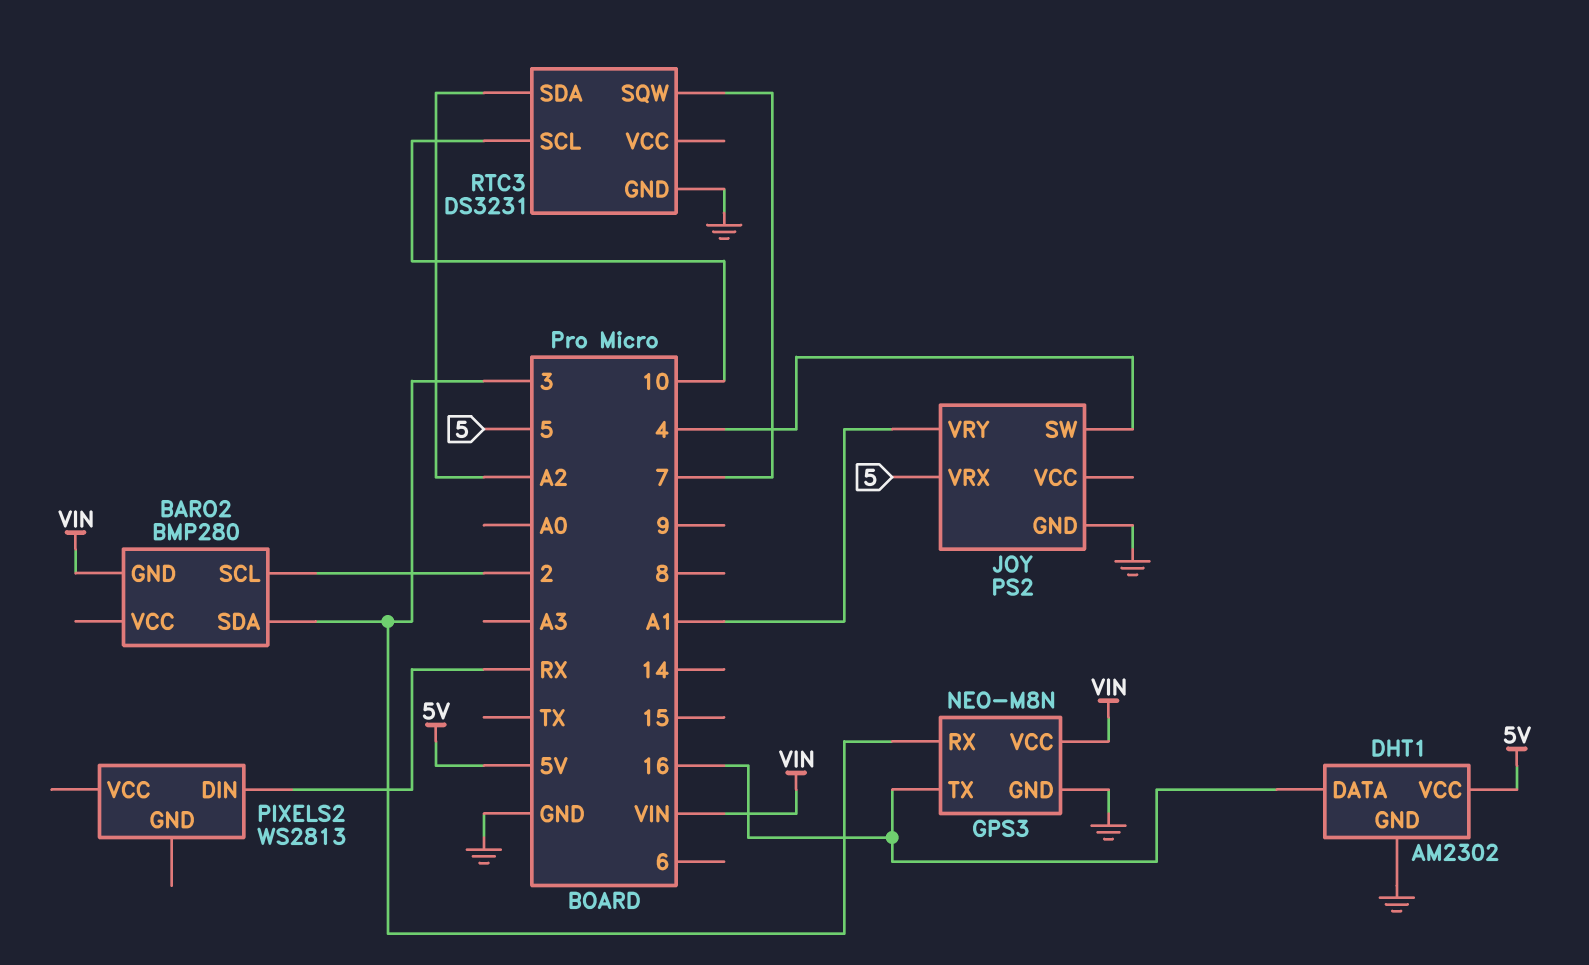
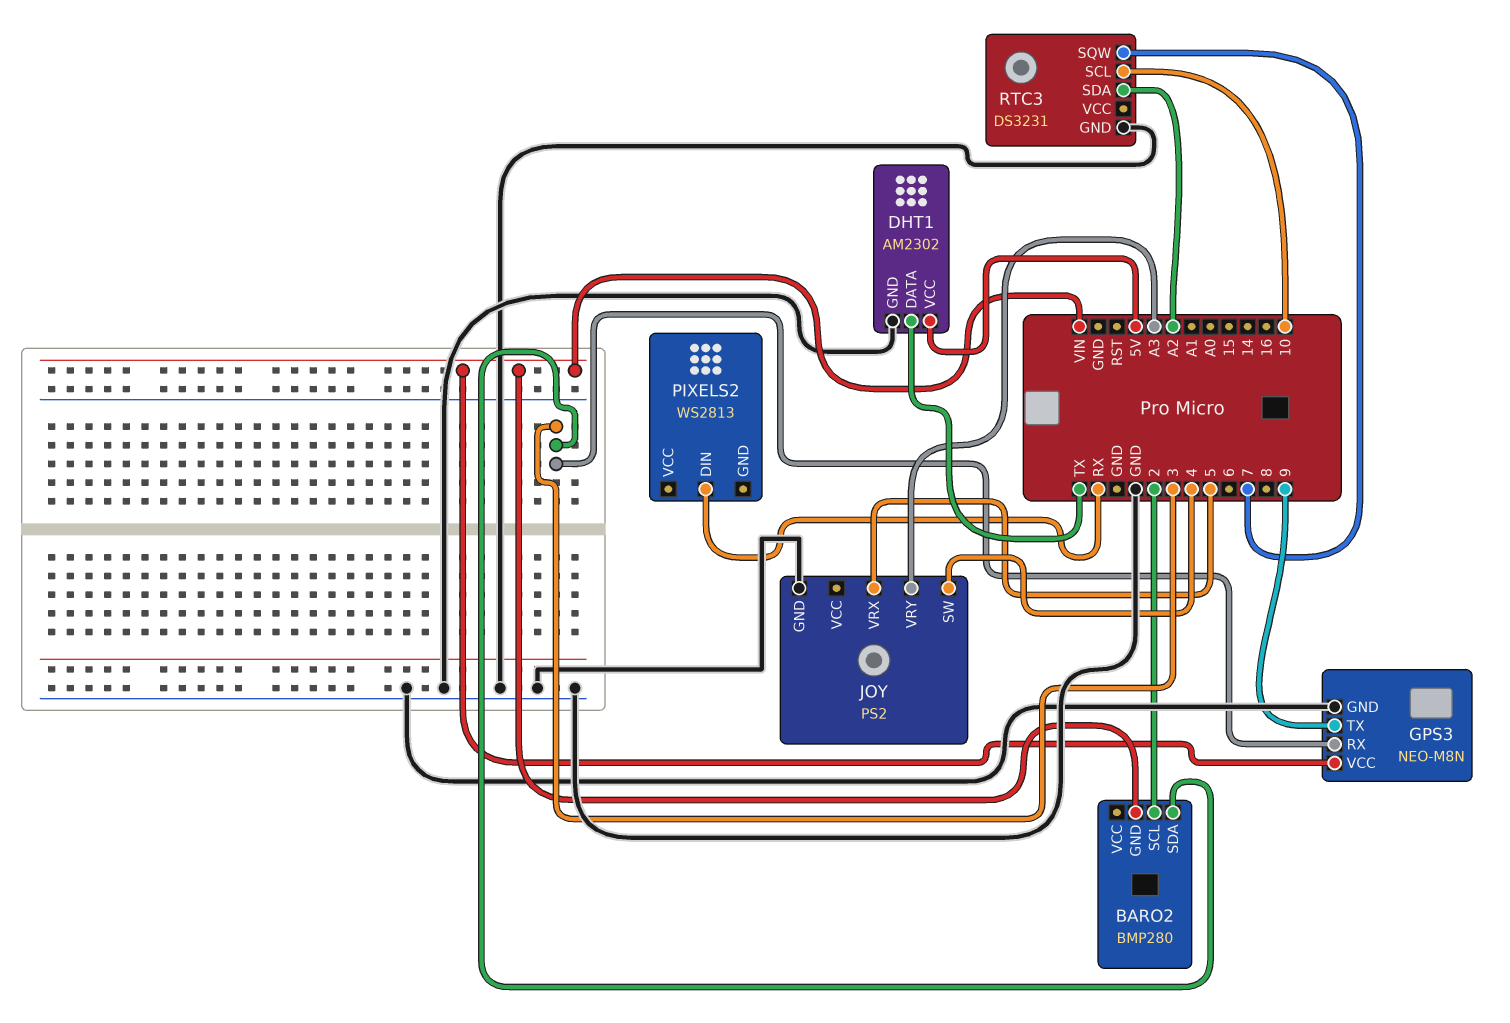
DHT1 pin DATA: 16 -> TX
GPS3 pin TX: 16 -> 9
JOY pin VRY: A1 -> A3

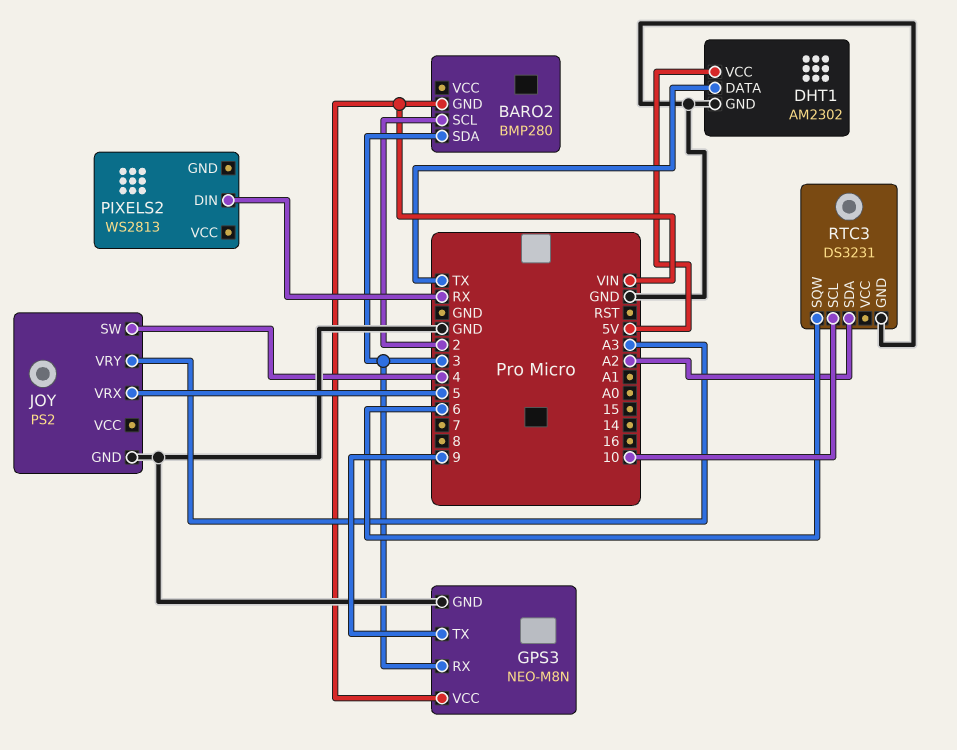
RTC3 pin SQW: 7 -> 6

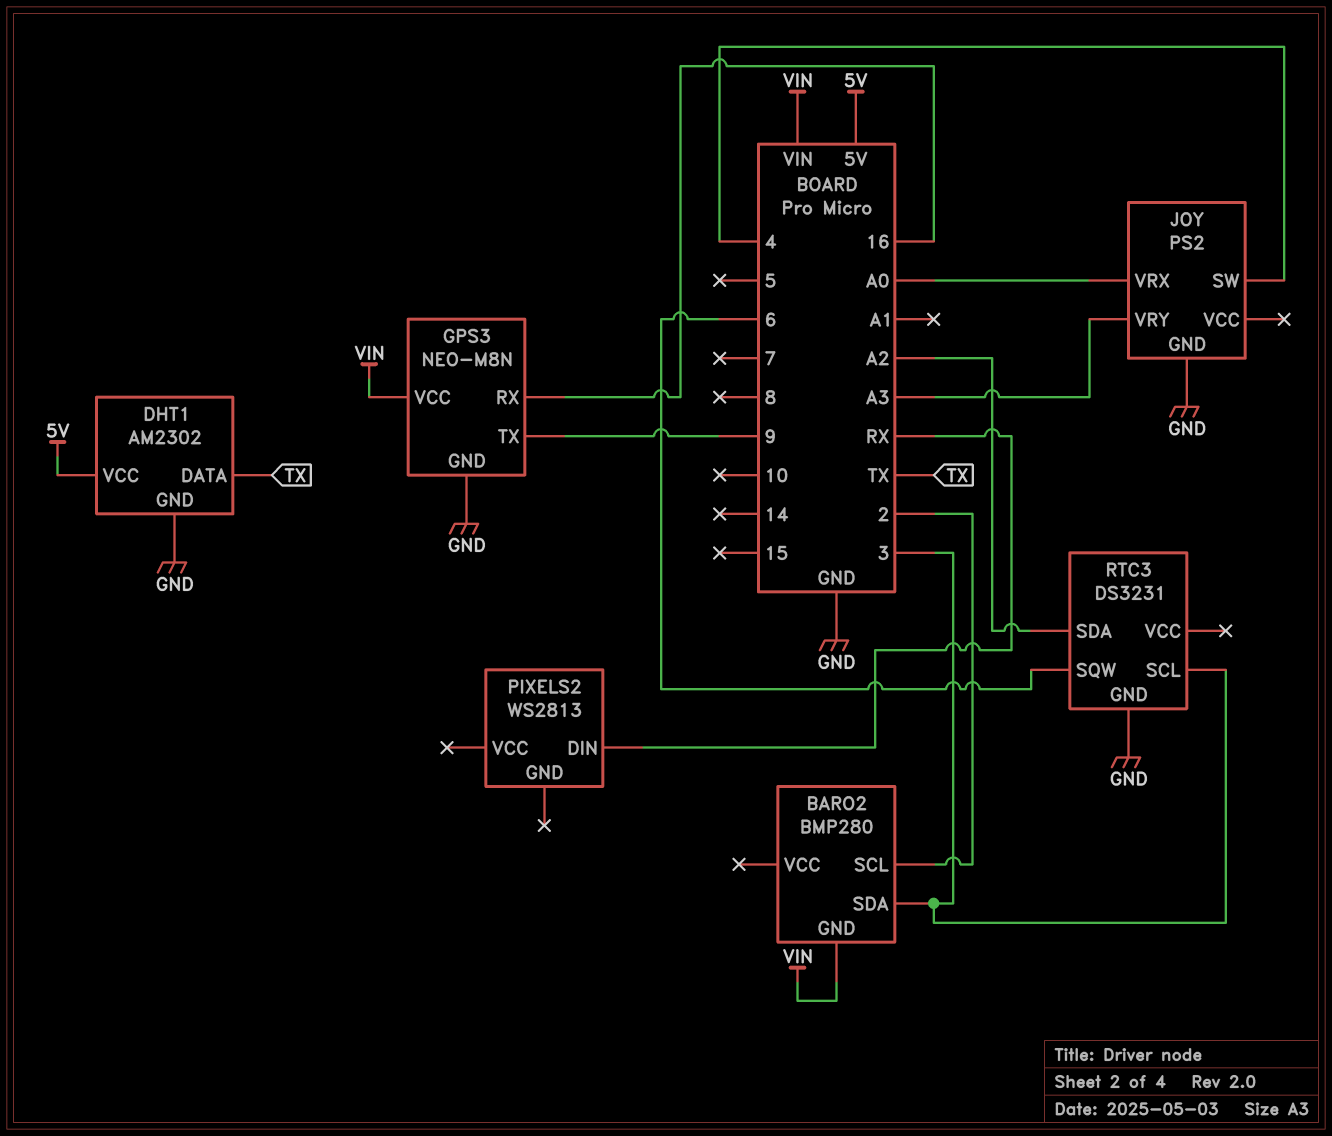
GPS3 pin RX: 3 -> 16
JOY pin VRX: 5 -> A0
RTC3 pin SCL: 10 -> 3

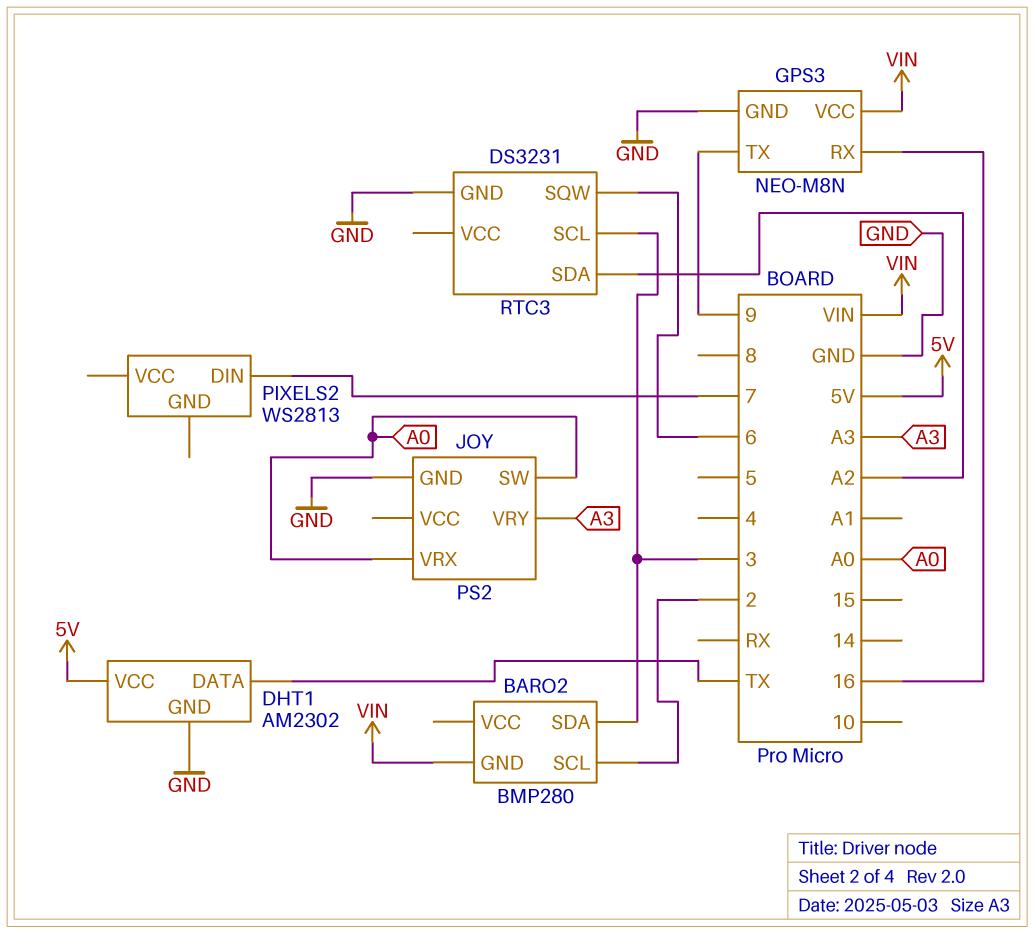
JOY pin SW: 4 -> A0
PIXELS2 pin DIN: RX -> 7

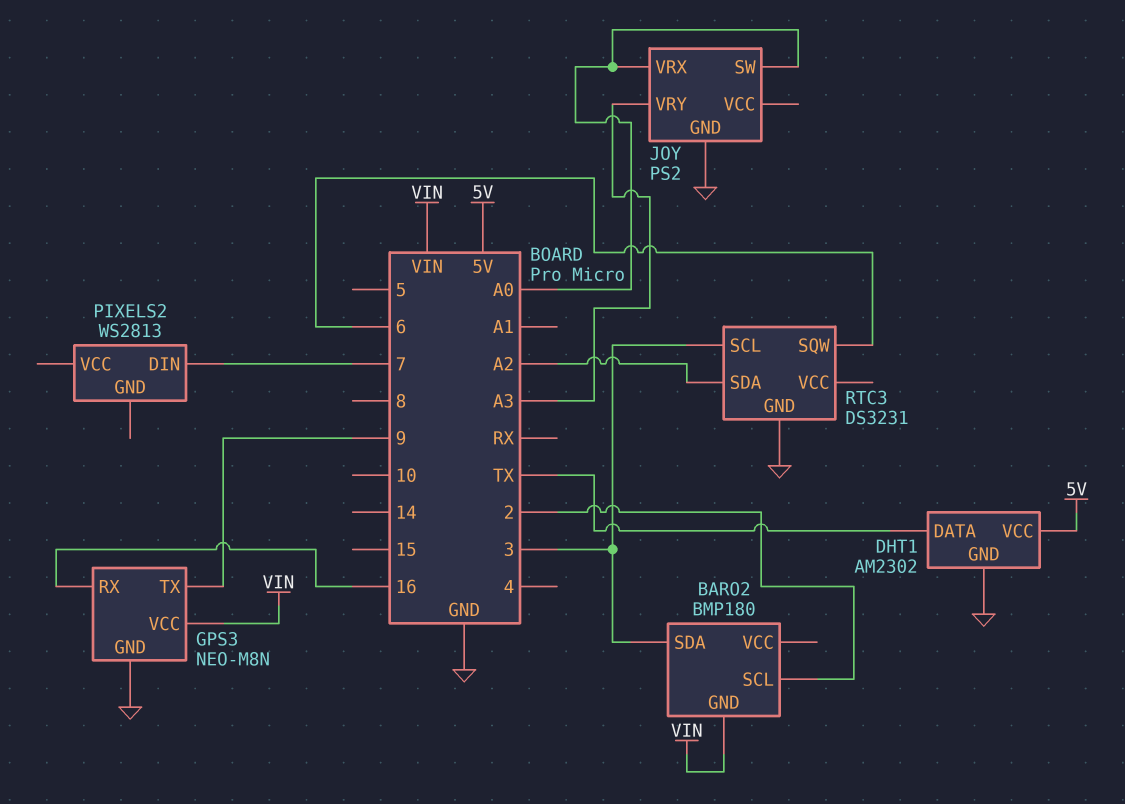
BARO2: BMP280 -> BMP180

